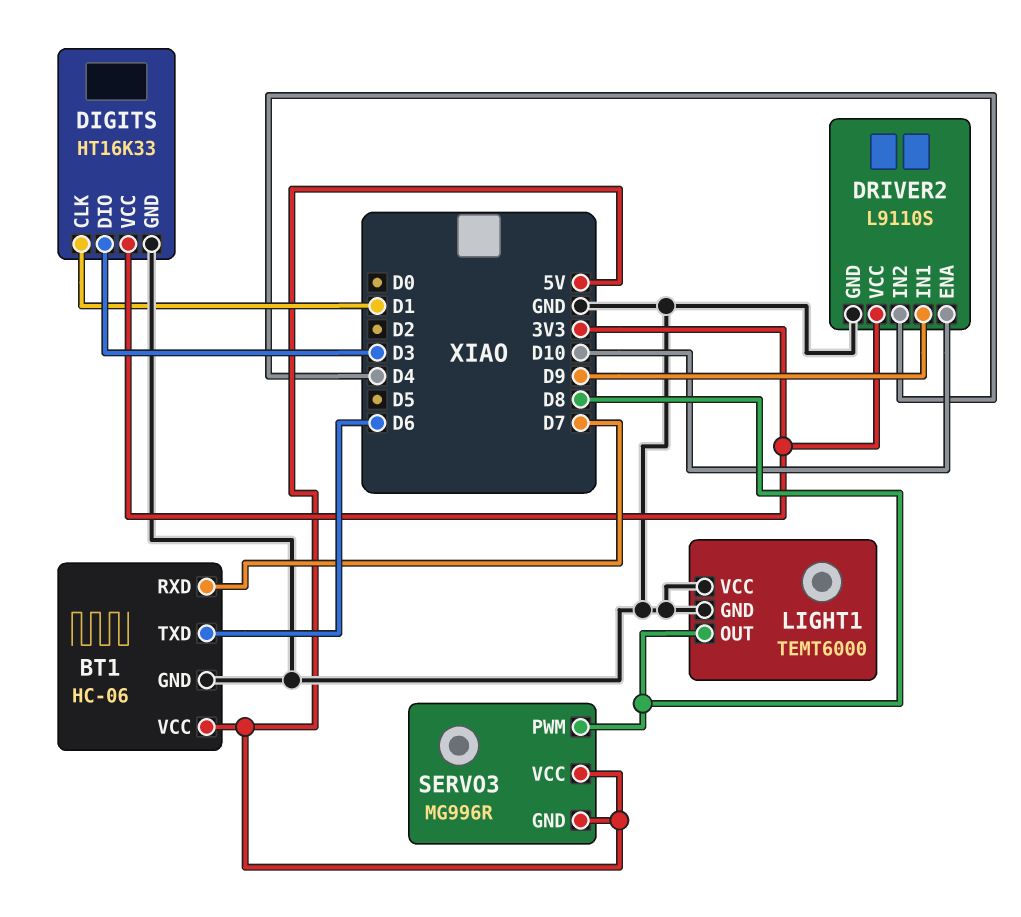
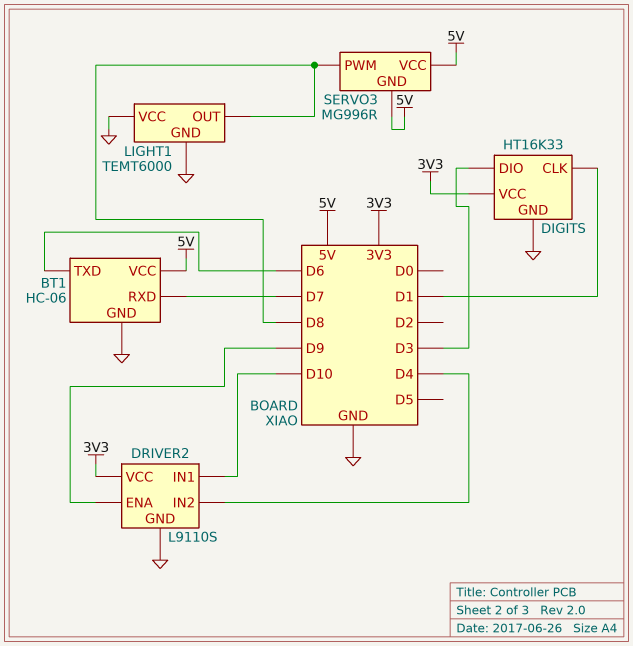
DRIVER2 pin ENA: D10 -> D9
DRIVER2 pin IN1: D9 -> D10

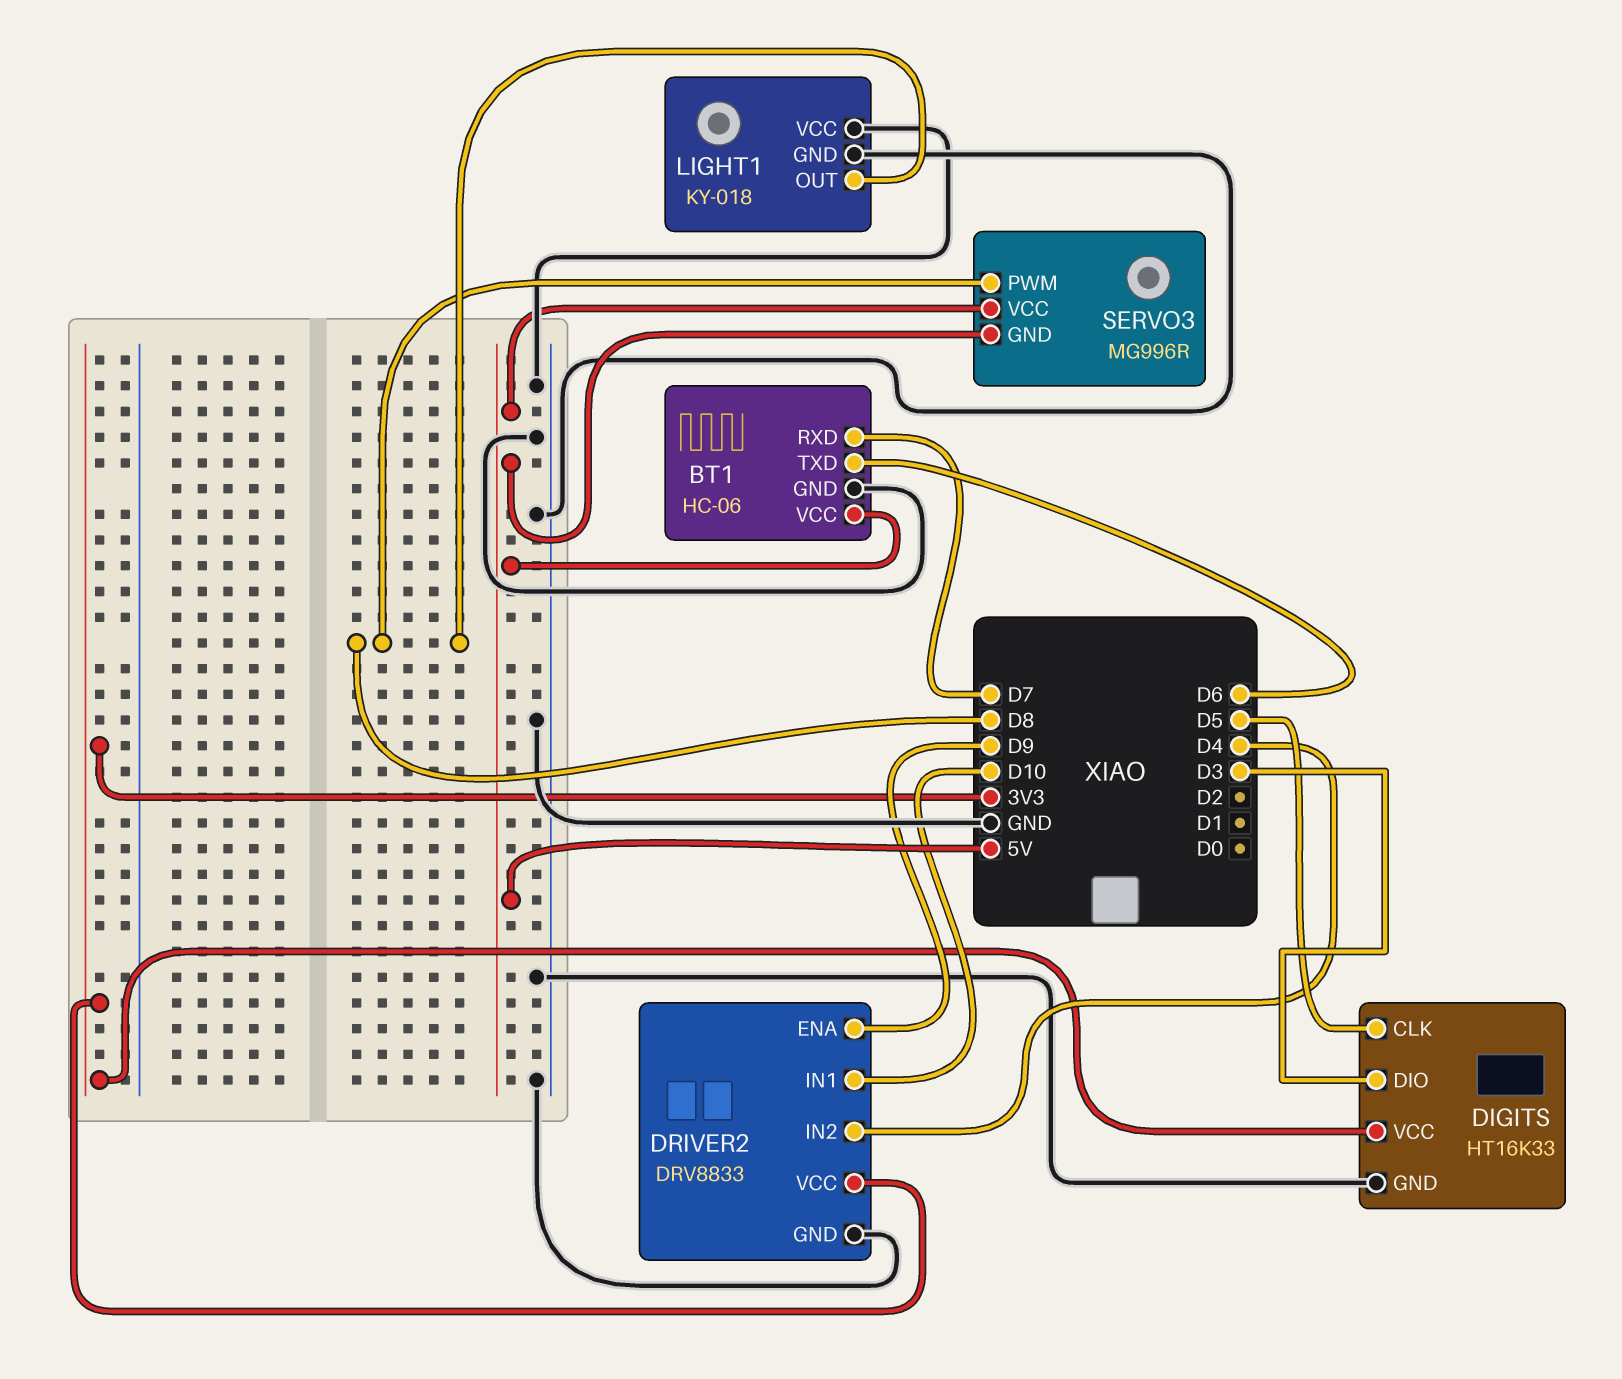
DIGITS pin CLK: D1 -> D5
DRIVER2: L9110S -> DRV8833
LIGHT1: TEMT6000 -> KY-018

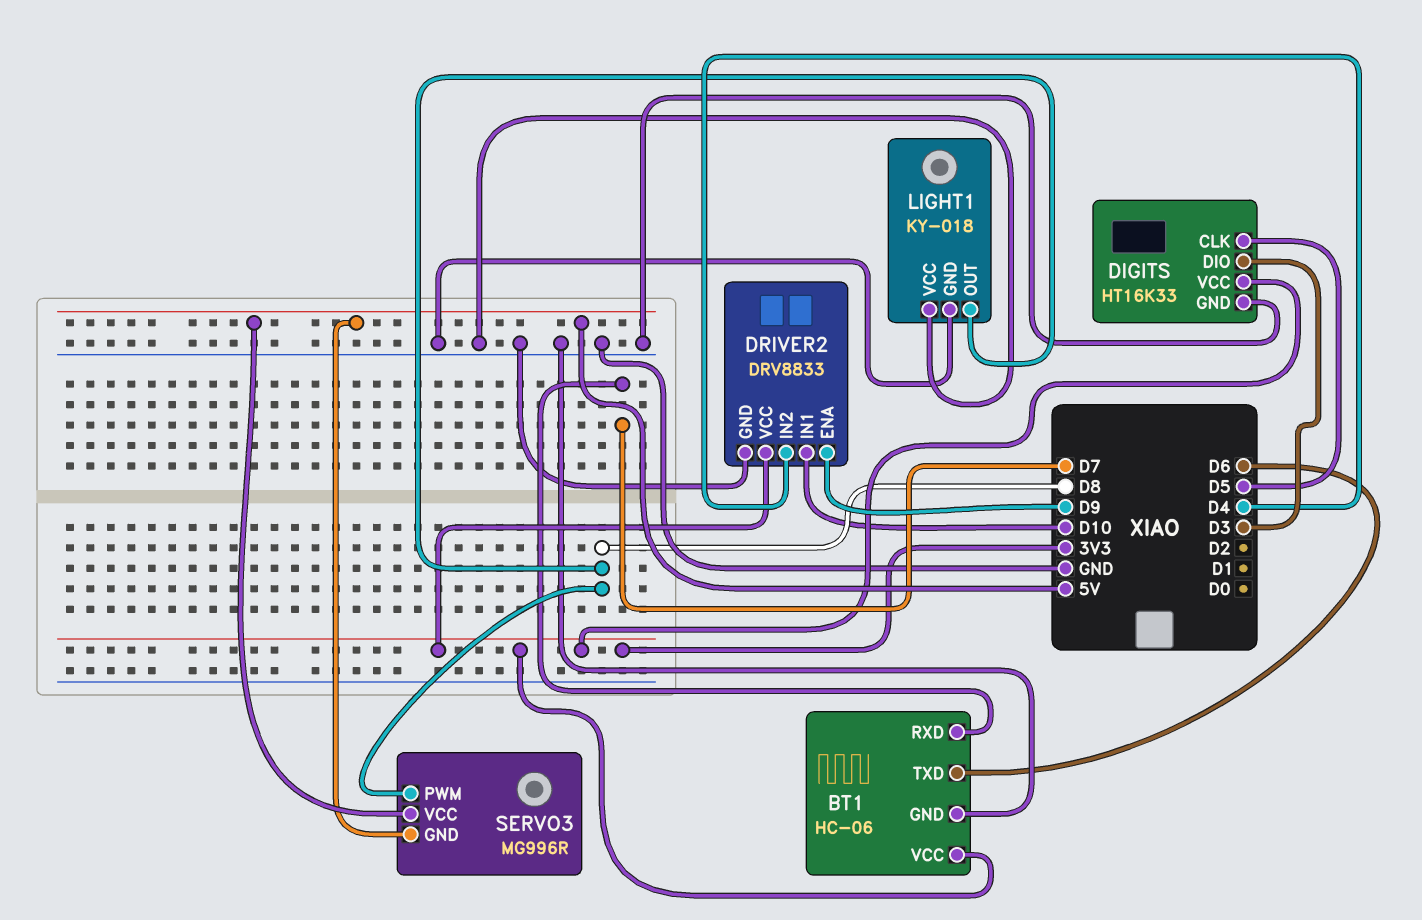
BT1 pin VCC: 5V -> 3V3

